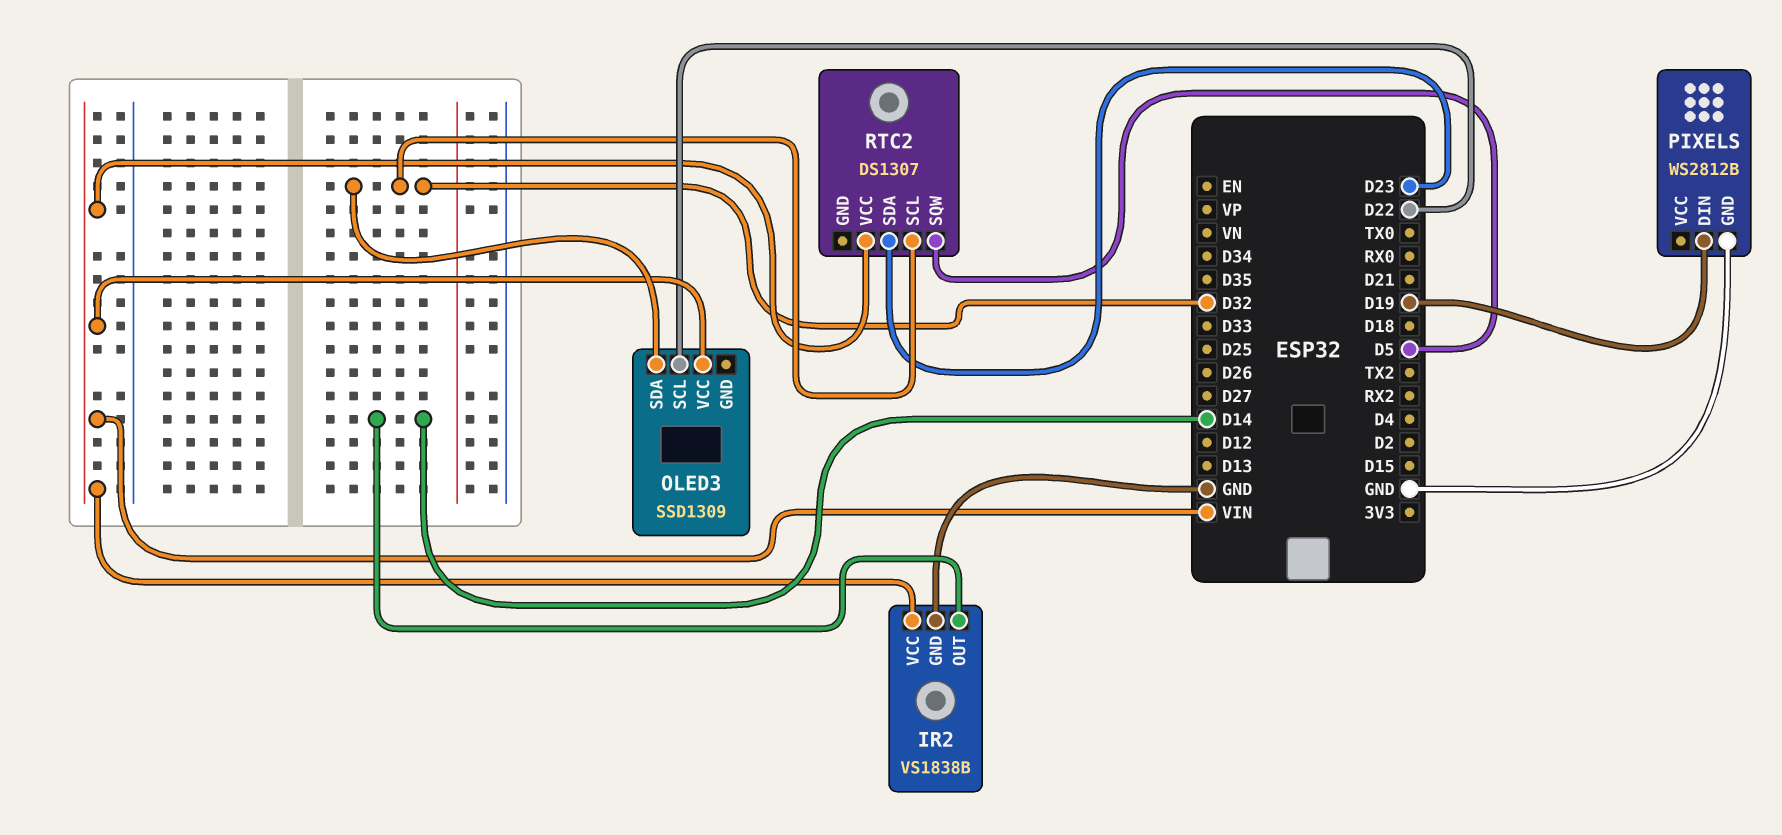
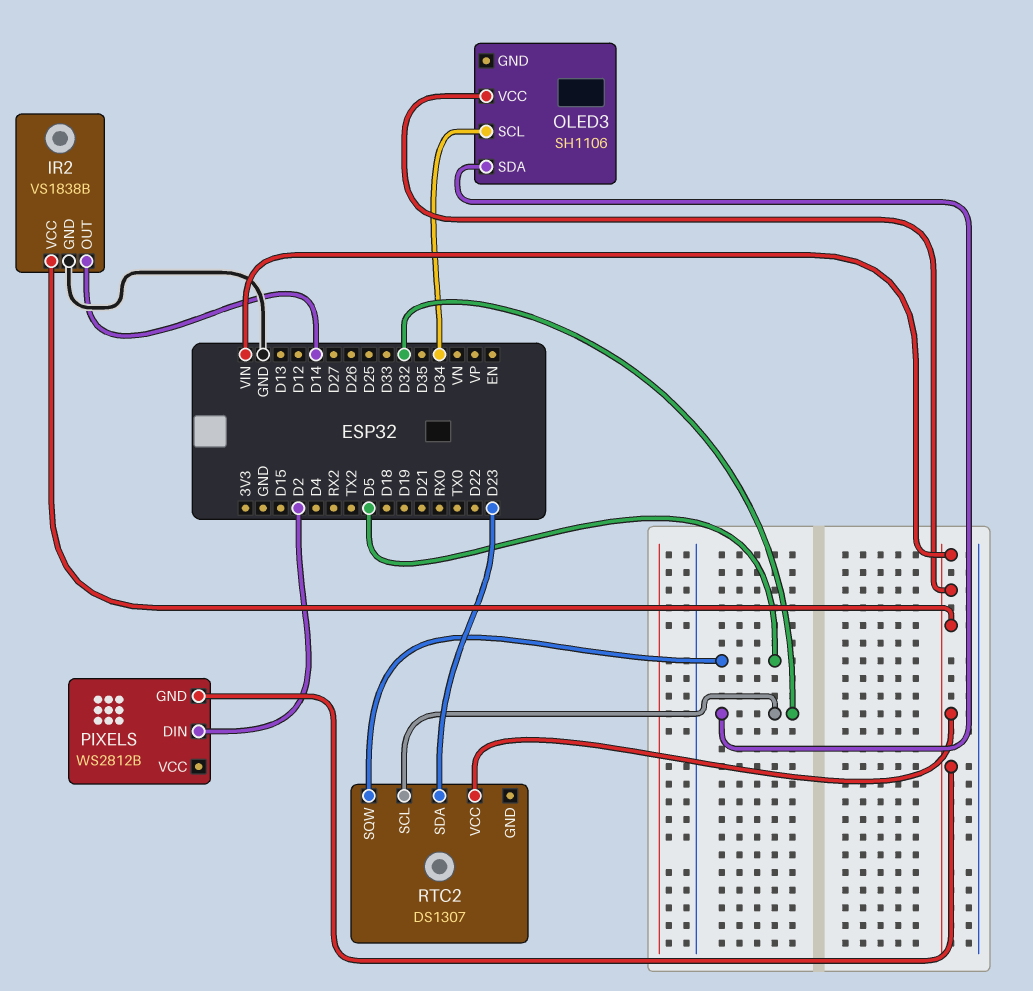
OLED3: SSD1309 -> SH1106
OLED3 pin SCL: D22 -> D34
PIXELS pin DIN: D19 -> D2
PIXELS pin GND: GND -> VIN

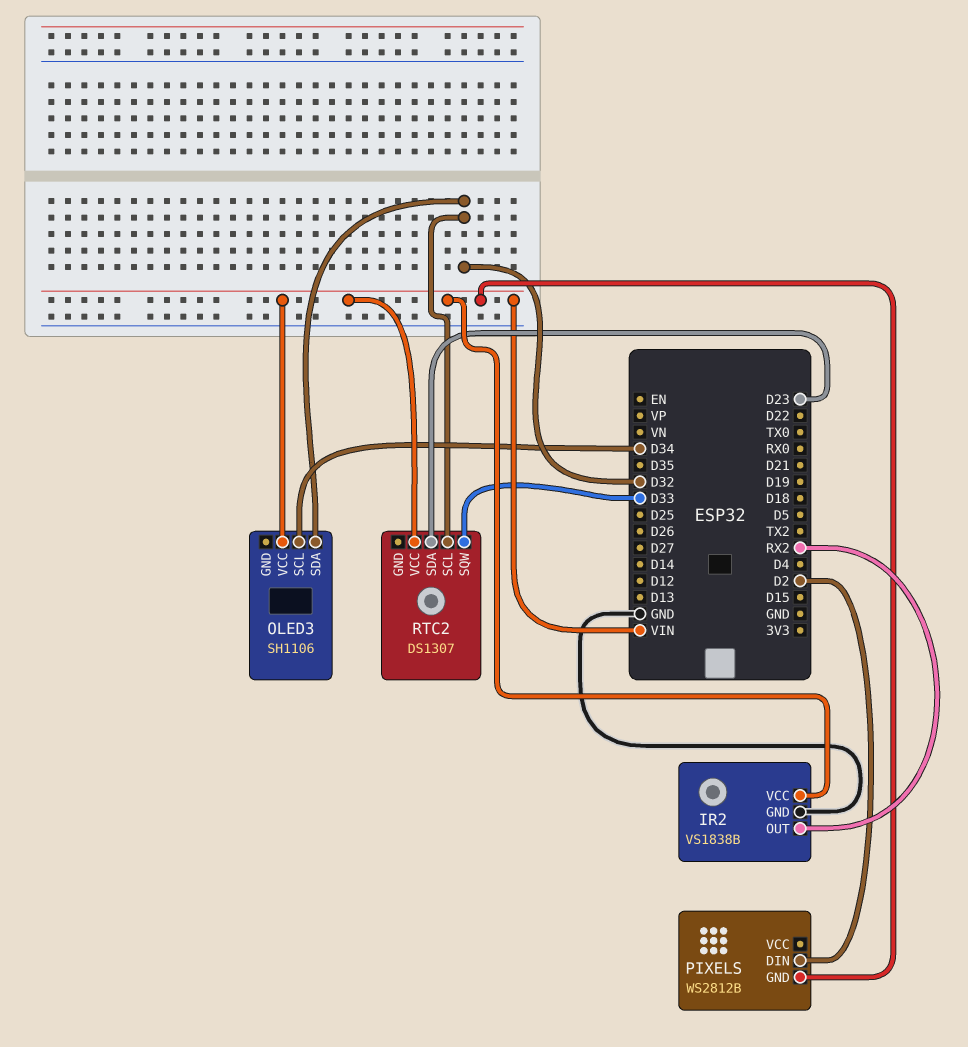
IR2 pin OUT: D14 -> RX2
RTC2 pin SQW: D5 -> D33

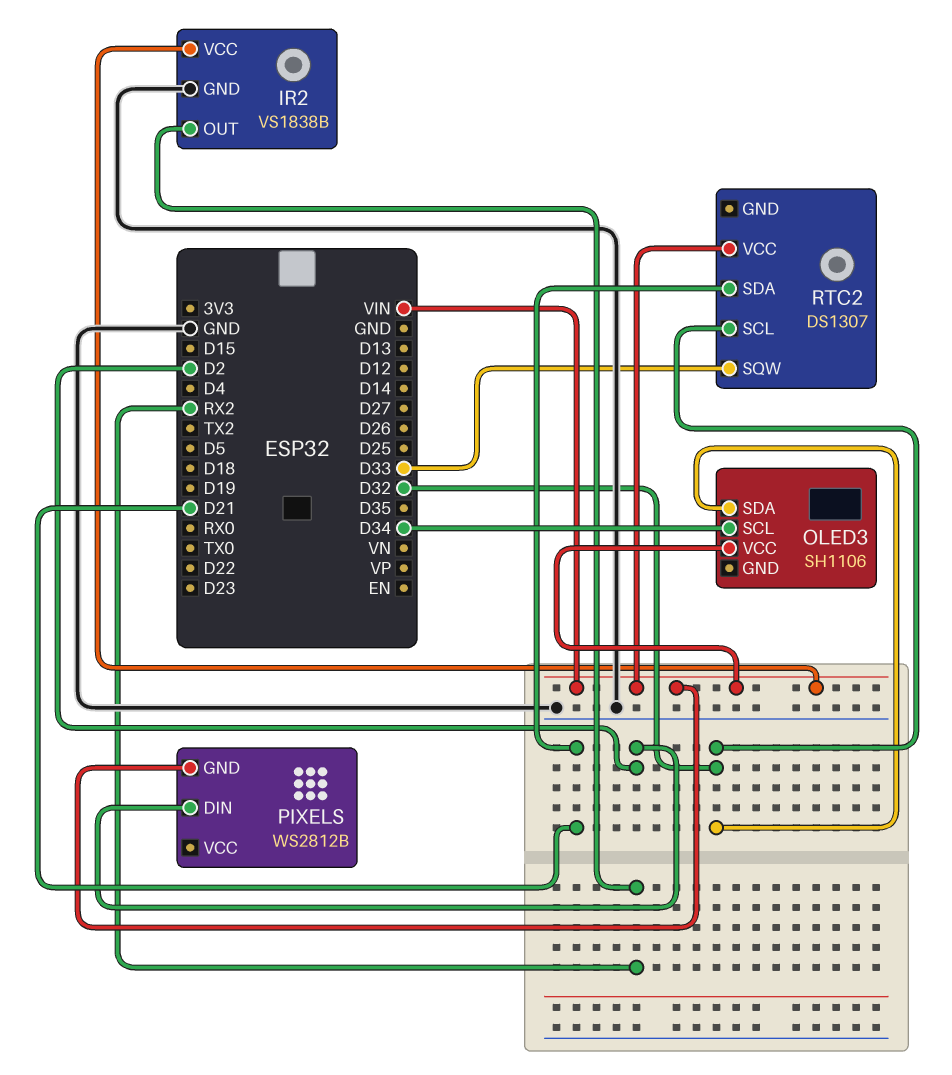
RTC2 pin SDA: D23 -> D21

